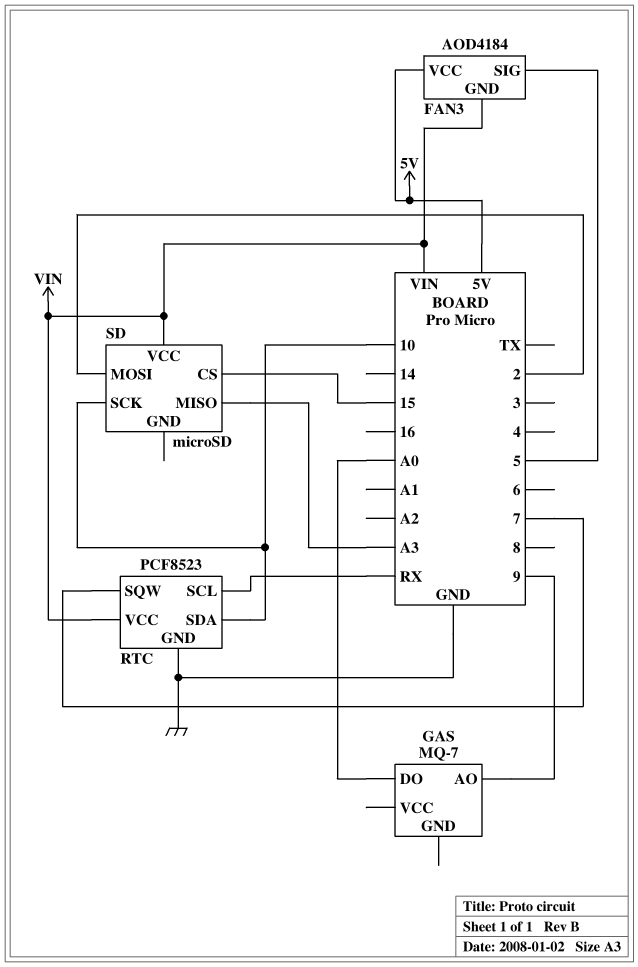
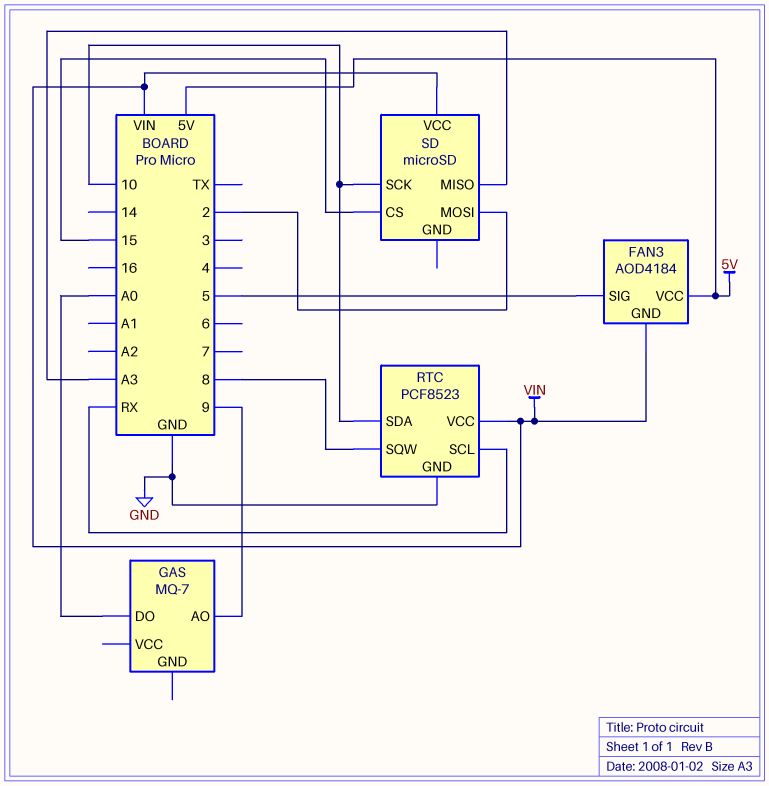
RTC pin SQW: 7 -> 8

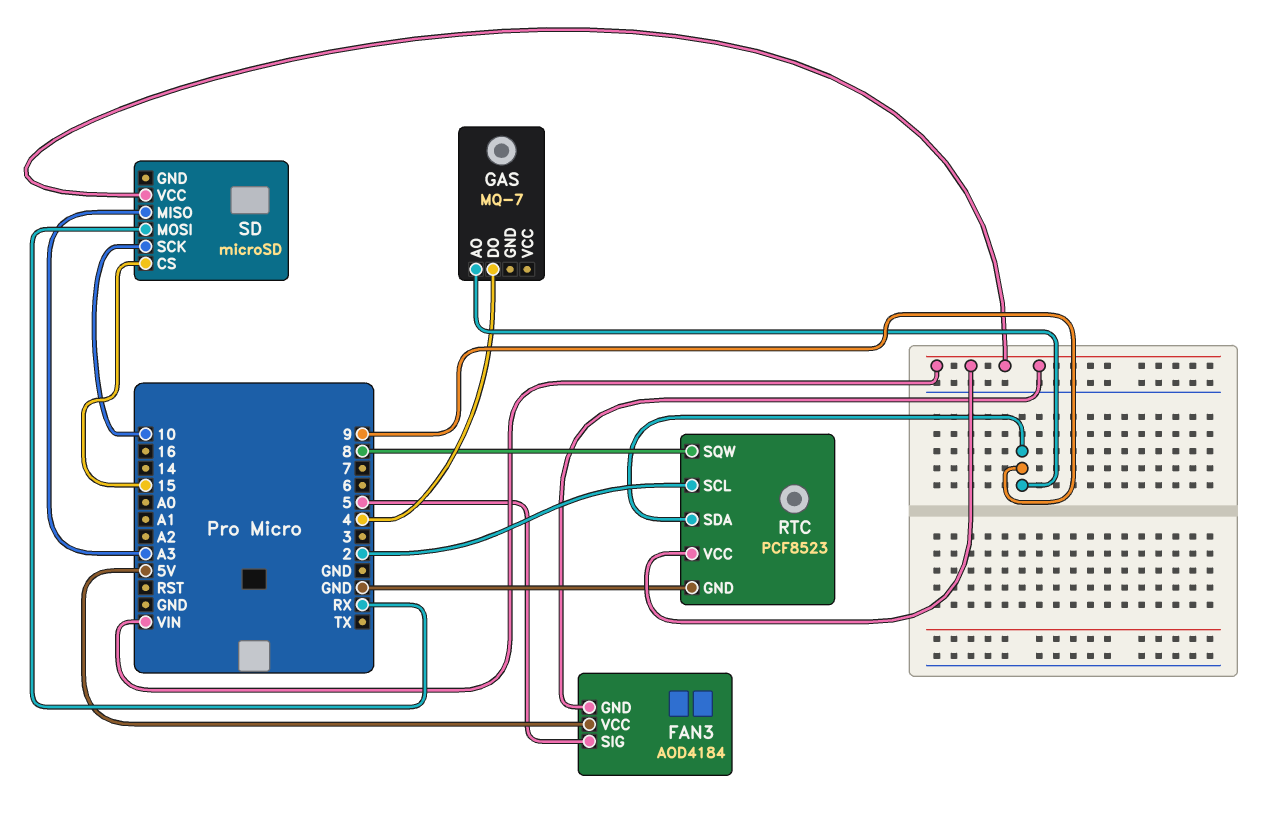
GAS pin DO: A0 -> 4
RTC pin SCL: RX -> 2
RTC pin SDA: 10 -> 9
SD pin MOSI: 2 -> RX

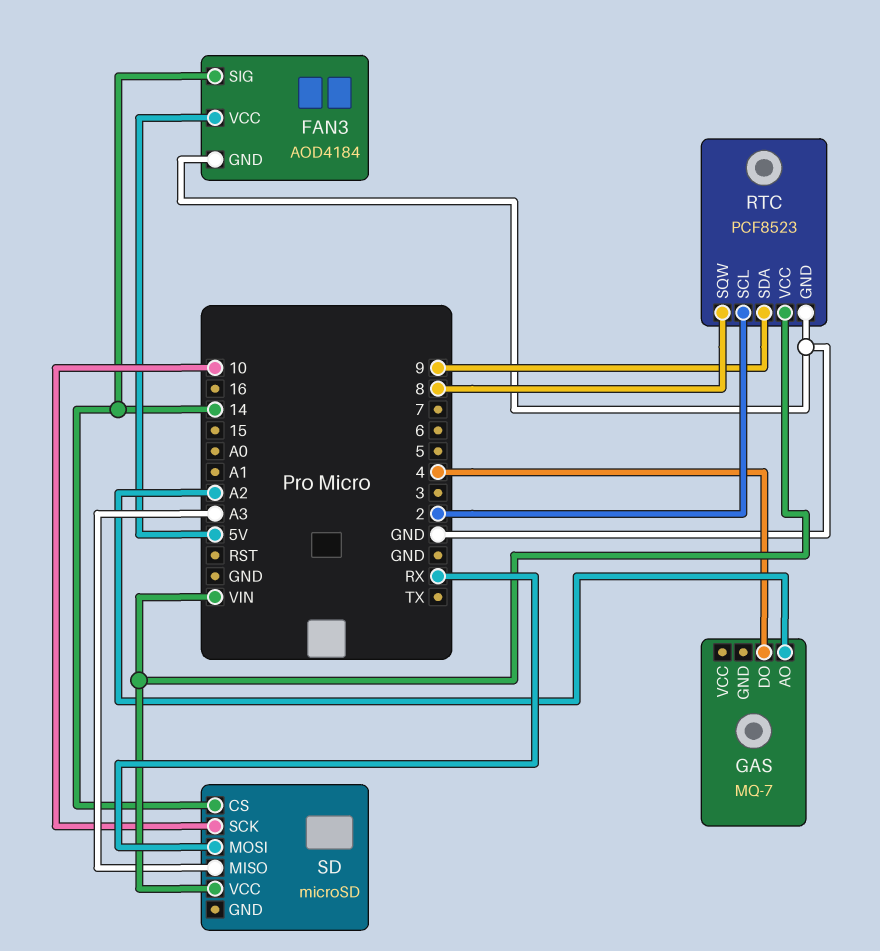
FAN3 pin GND: VIN -> GND
FAN3 pin SIG: 5 -> 14
GAS pin AO: 9 -> A2
SD pin CS: 15 -> 14

